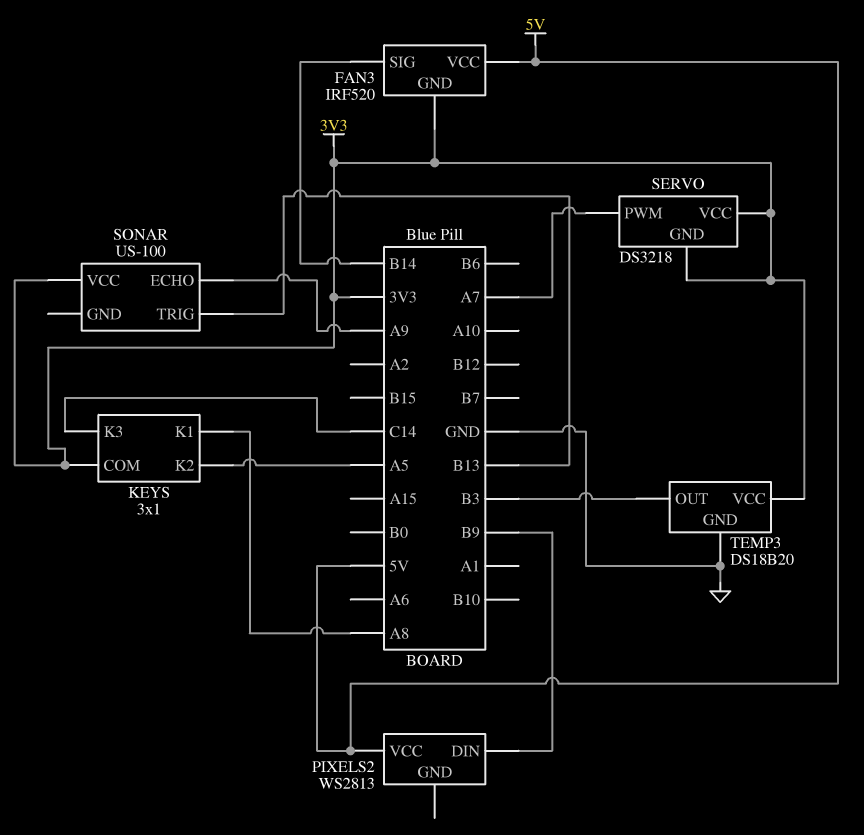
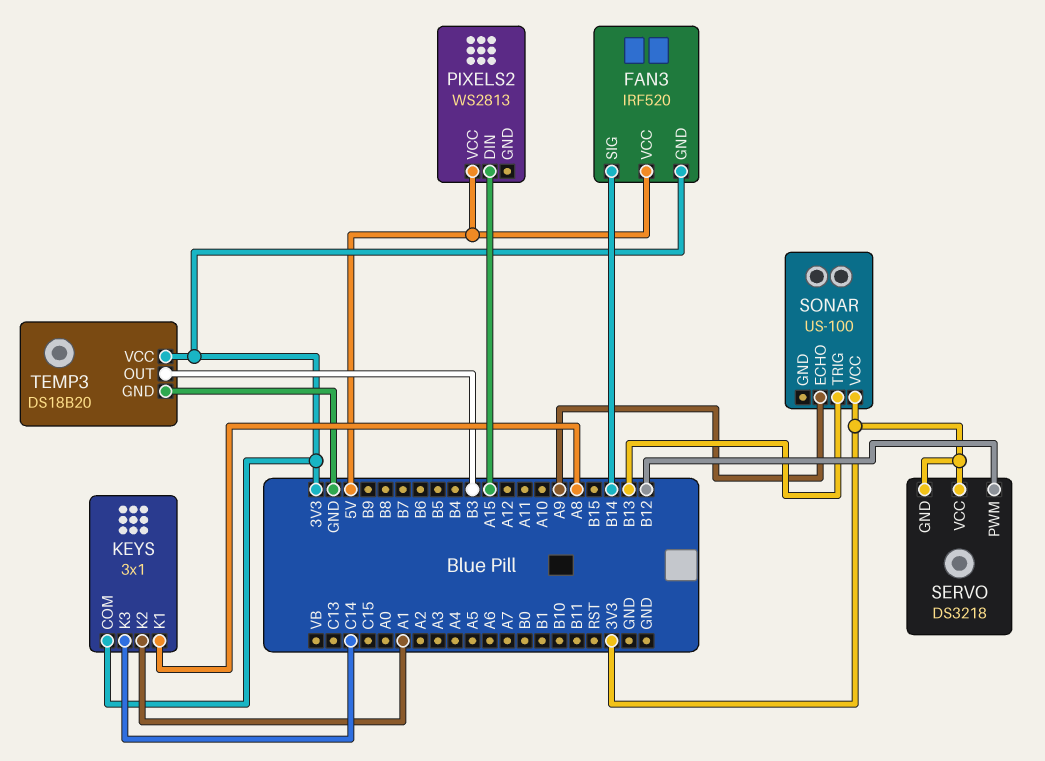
KEYS pin K2: A5 -> A1
PIXELS2 pin DIN: B9 -> A15
SERVO pin PWM: A7 -> B12

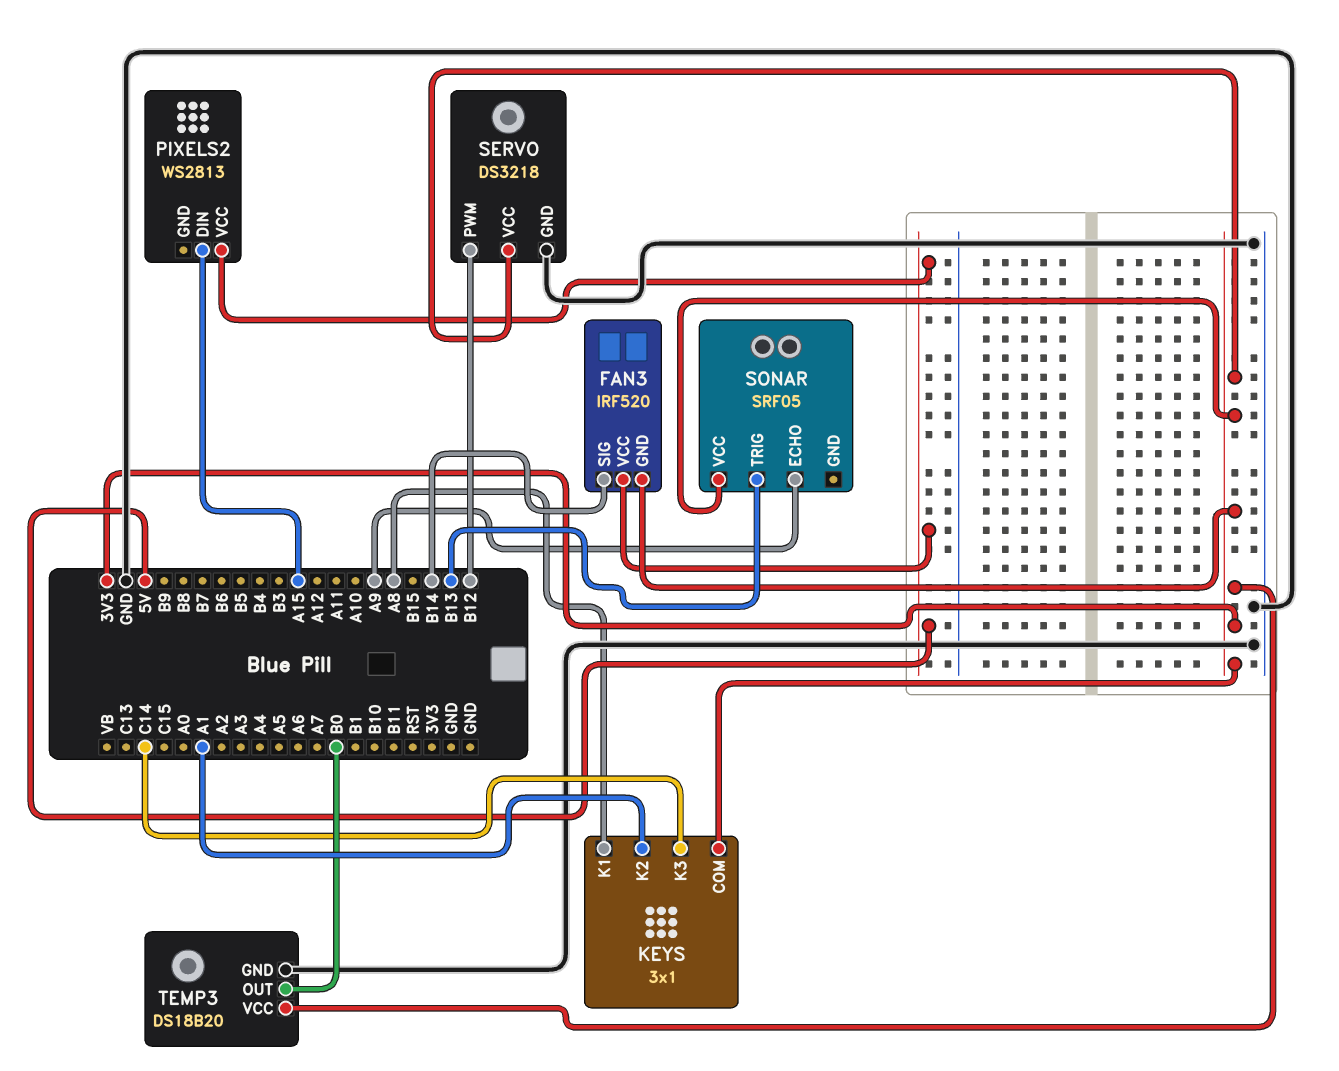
SERVO pin GND: 3V3 -> GND
SONAR: US-100 -> SRF05
TEMP3 pin OUT: B3 -> B0

